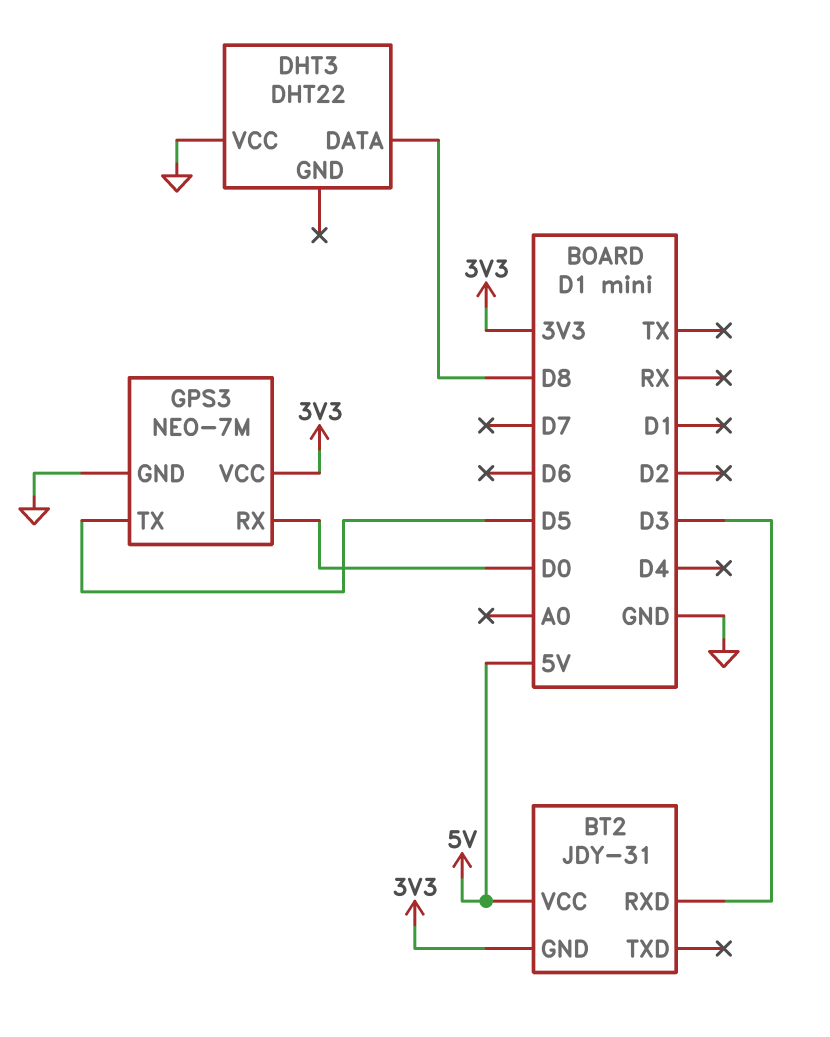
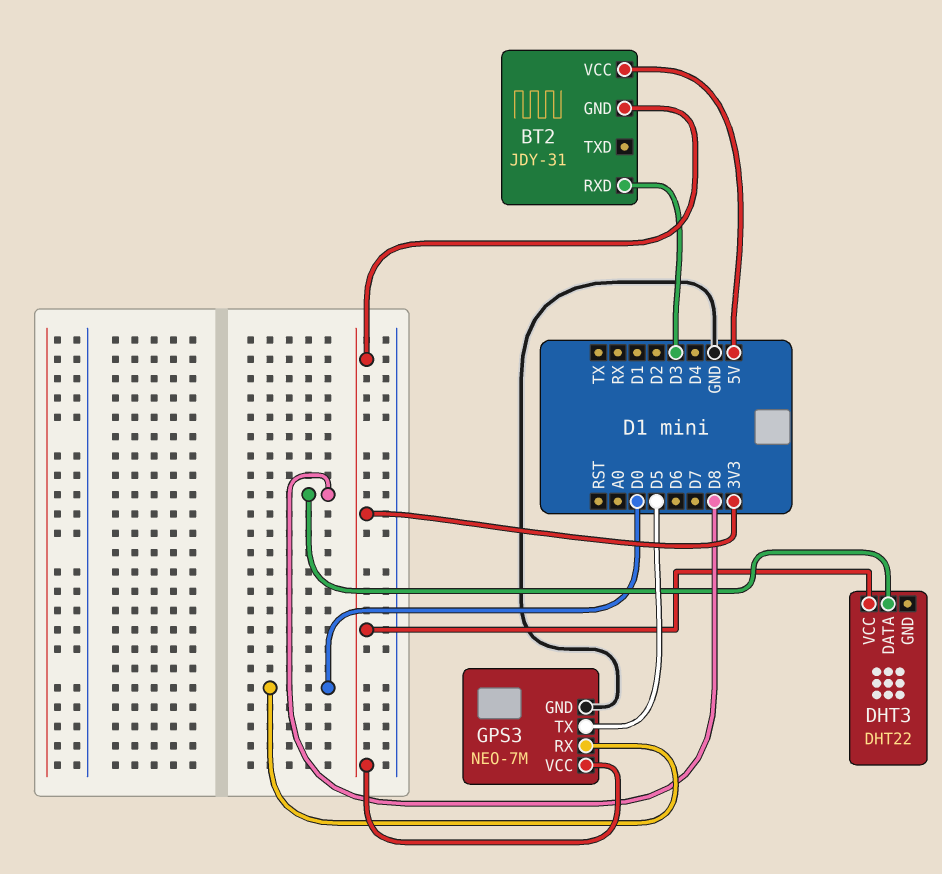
DHT3 pin VCC: GND -> 3V3

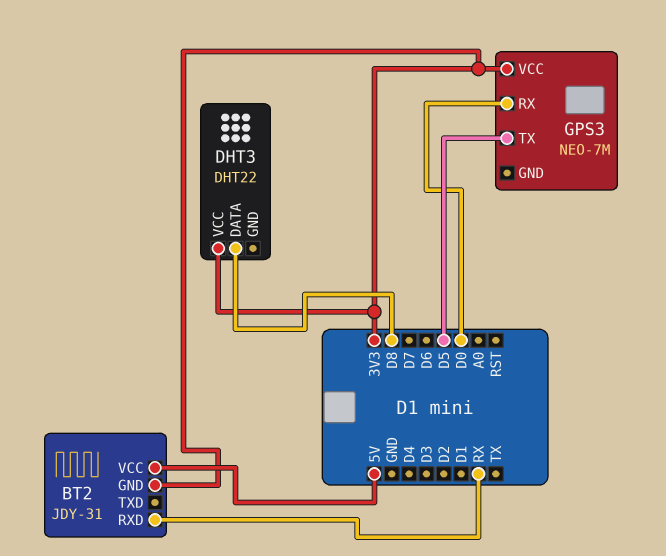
BT2 pin RXD: D3 -> RX
GPS3 pin GND: GND -> none

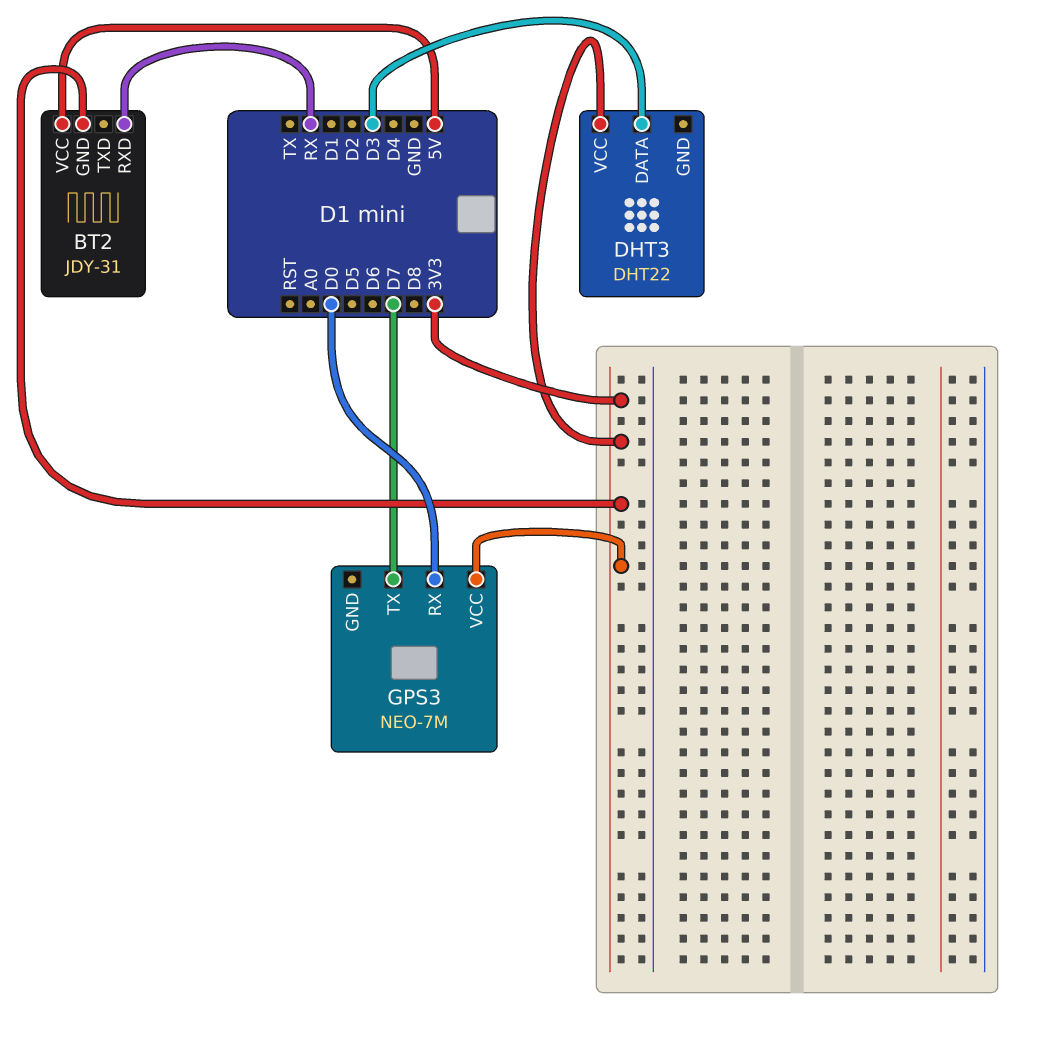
DHT3 pin DATA: D8 -> D3
GPS3 pin TX: D5 -> D7

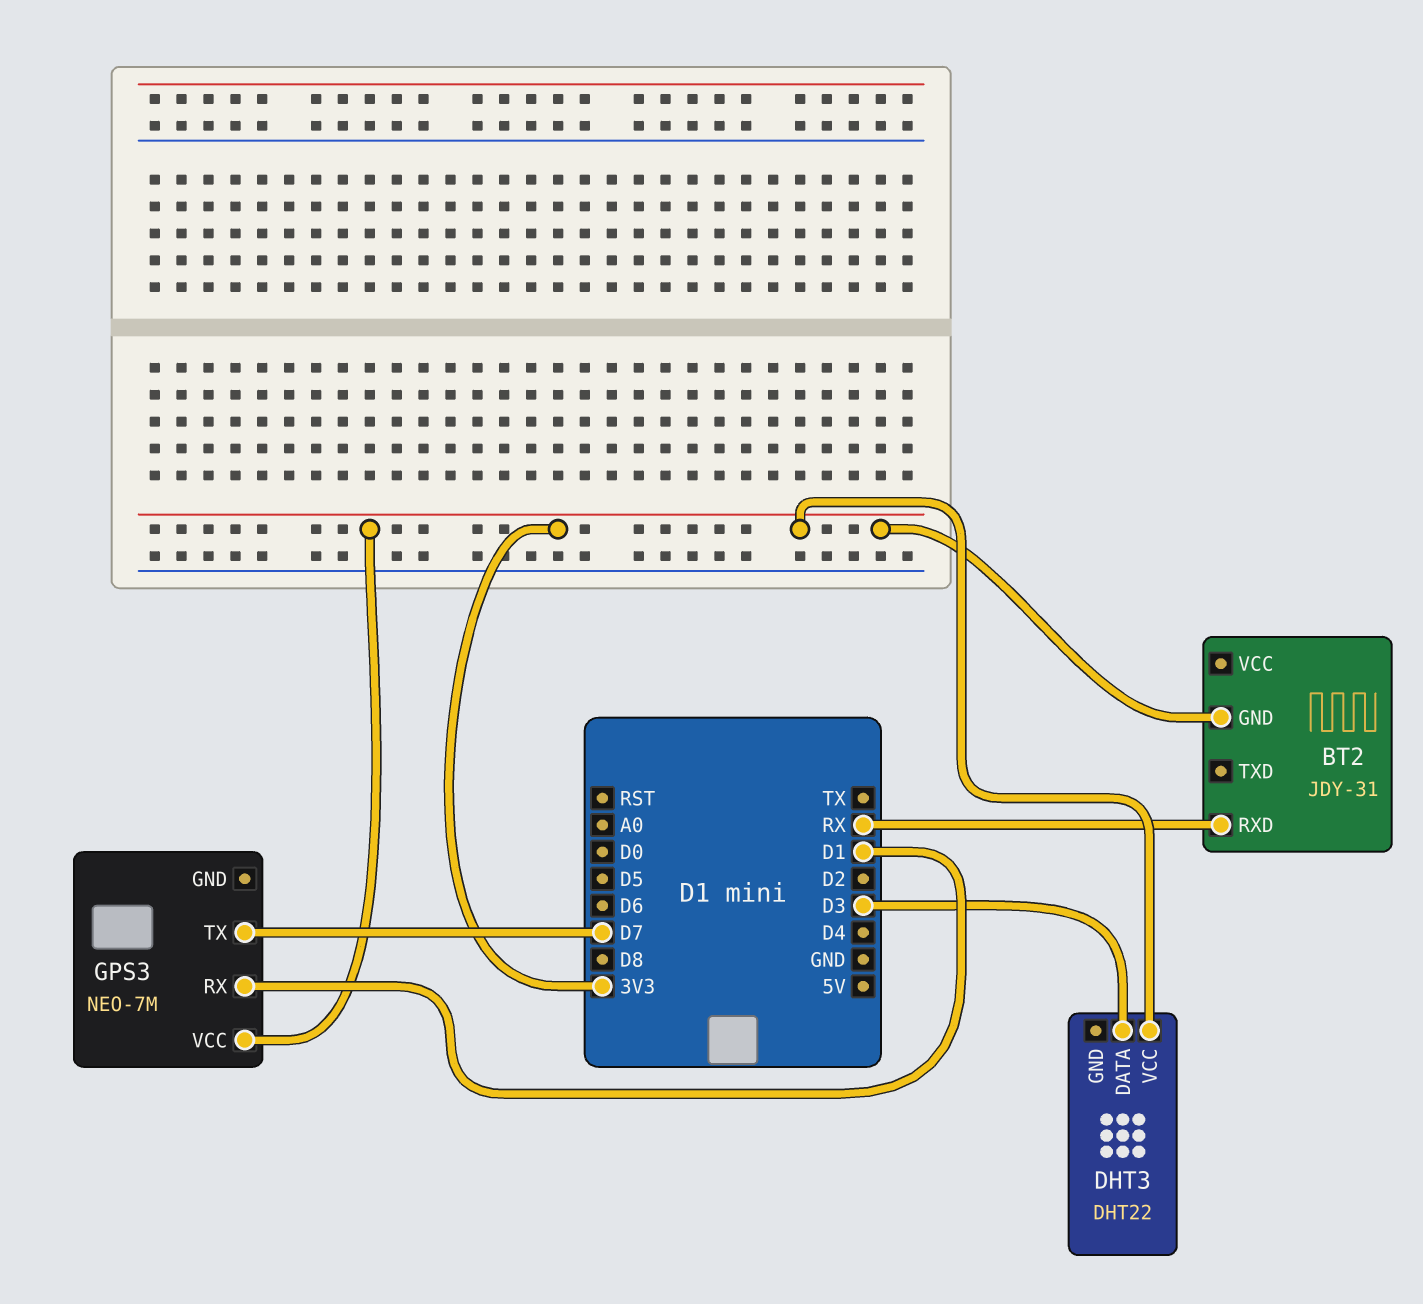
BT2 pin VCC: 5V -> none
GPS3 pin RX: D0 -> D1

